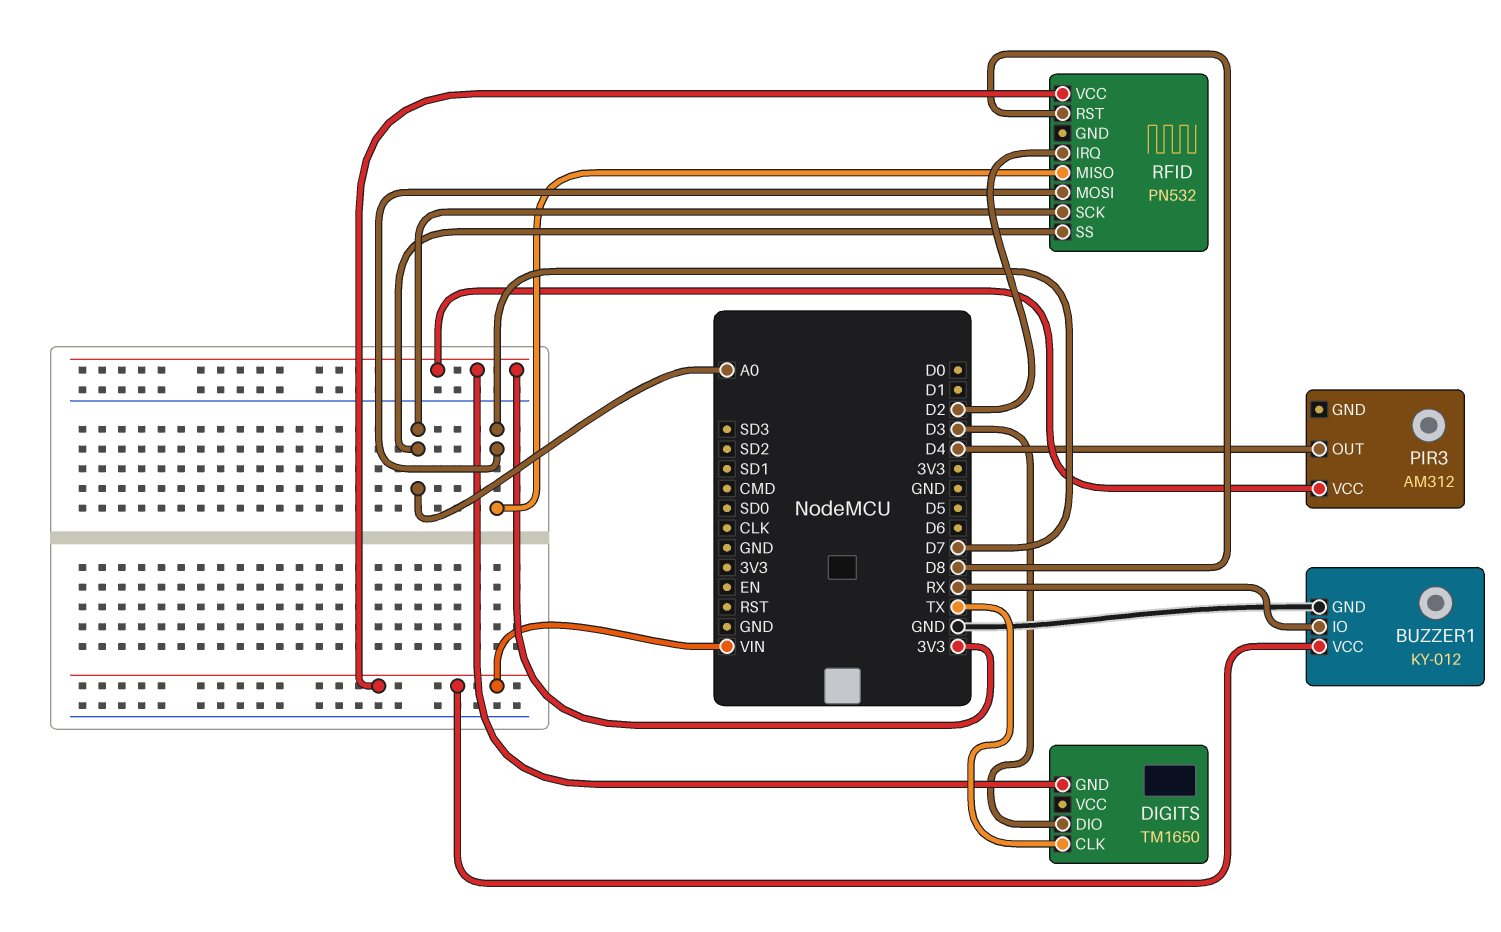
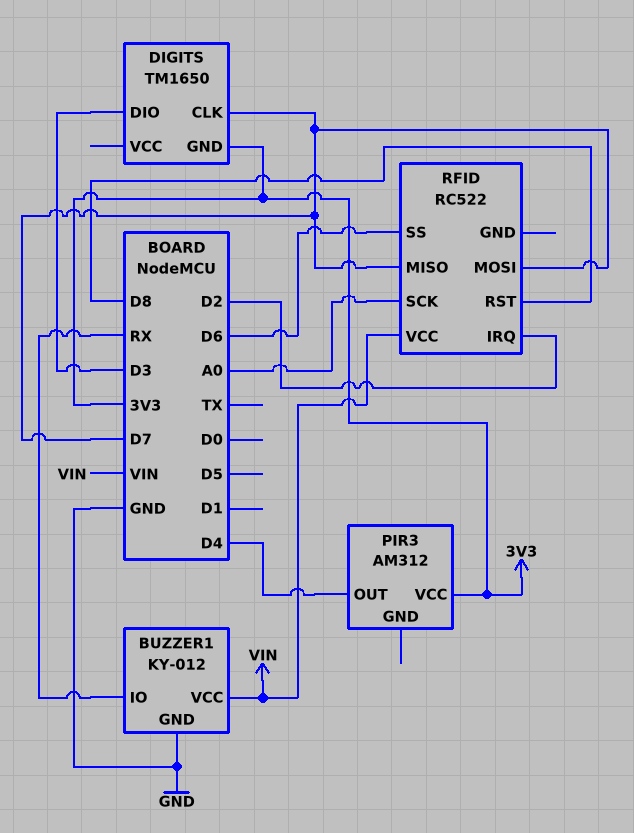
DIGITS pin CLK: TX -> D7
RFID: PN532 -> RC522
RFID pin SS: A0 -> D6

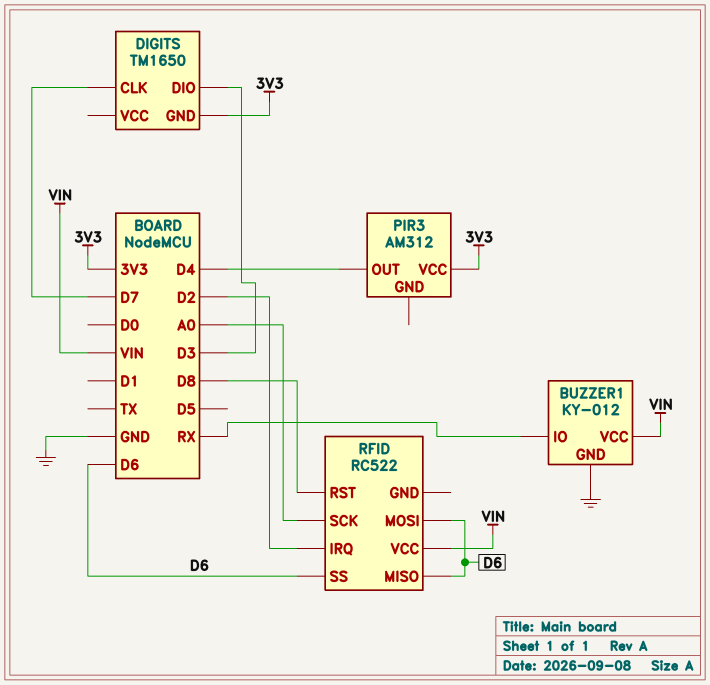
RFID pin MISO: D7 -> D6
RFID pin MOSI: D7 -> D6

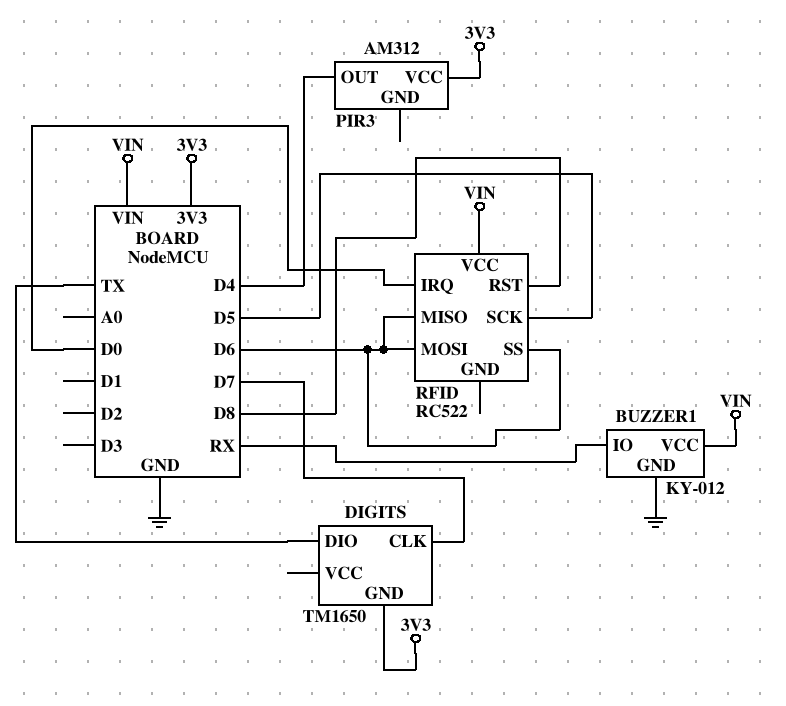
DIGITS pin DIO: D3 -> TX
RFID pin IRQ: D2 -> D0
RFID pin SCK: A0 -> D5

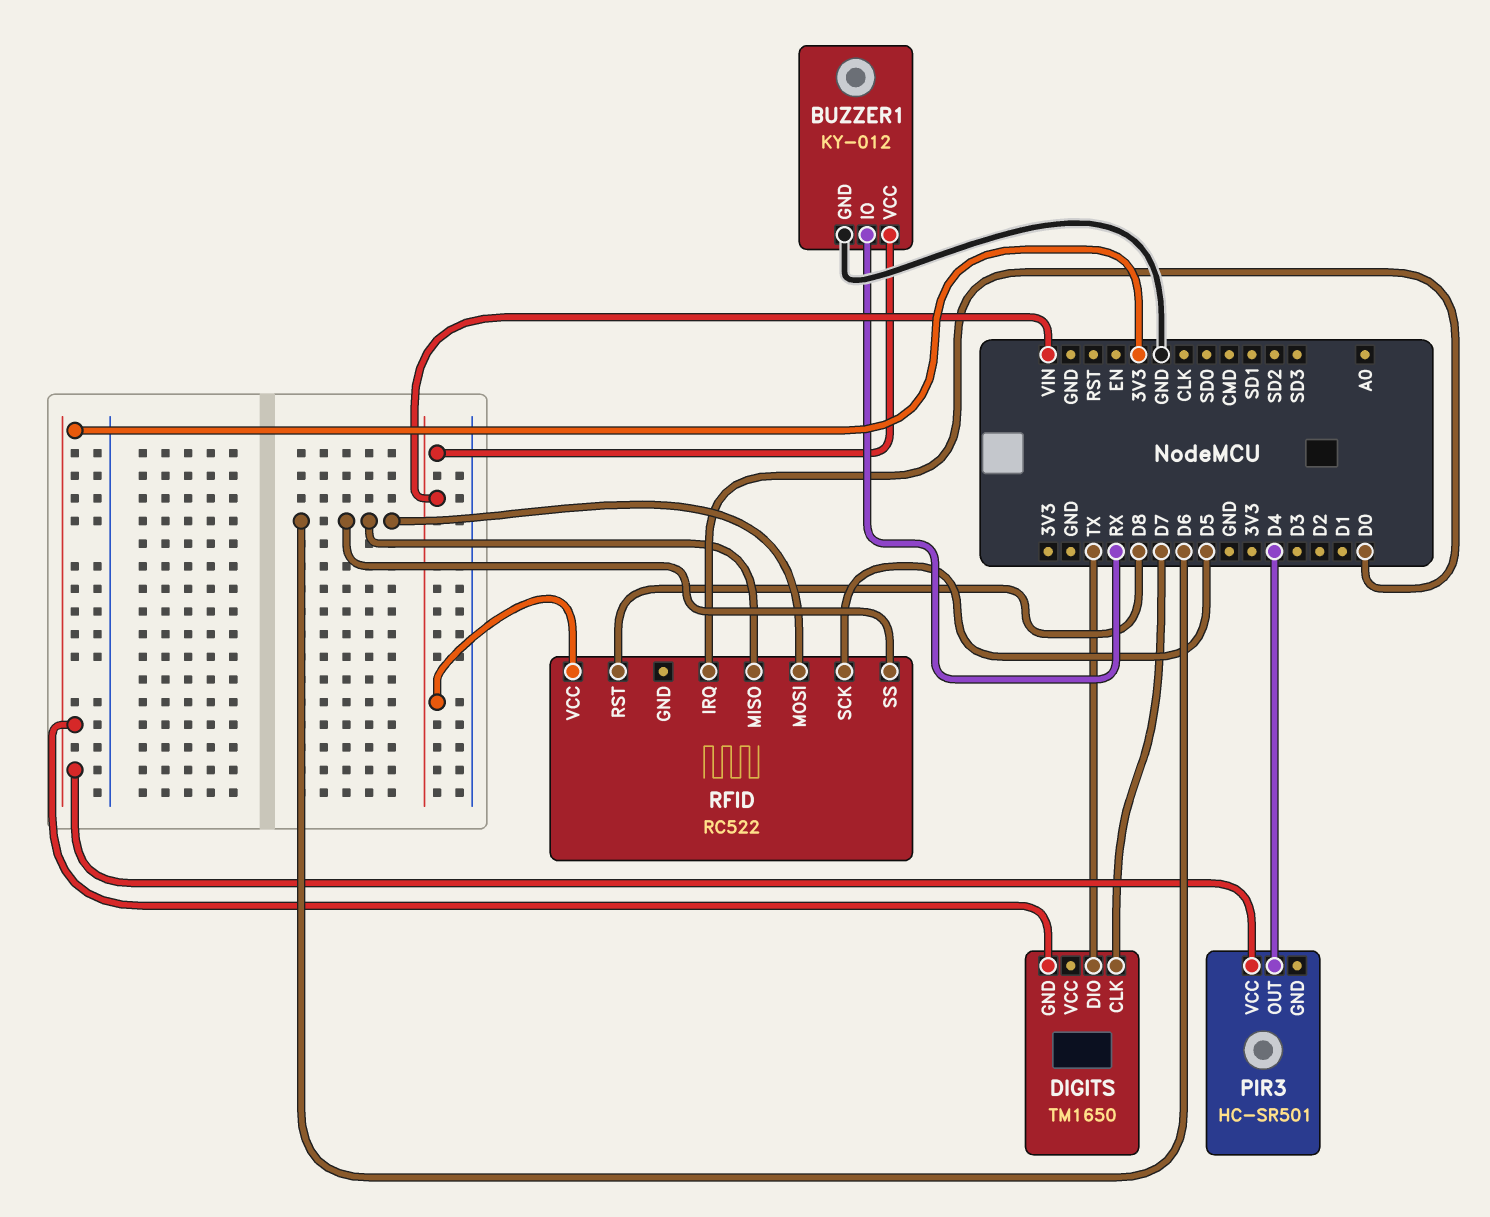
PIR3: AM312 -> HC-SR501

